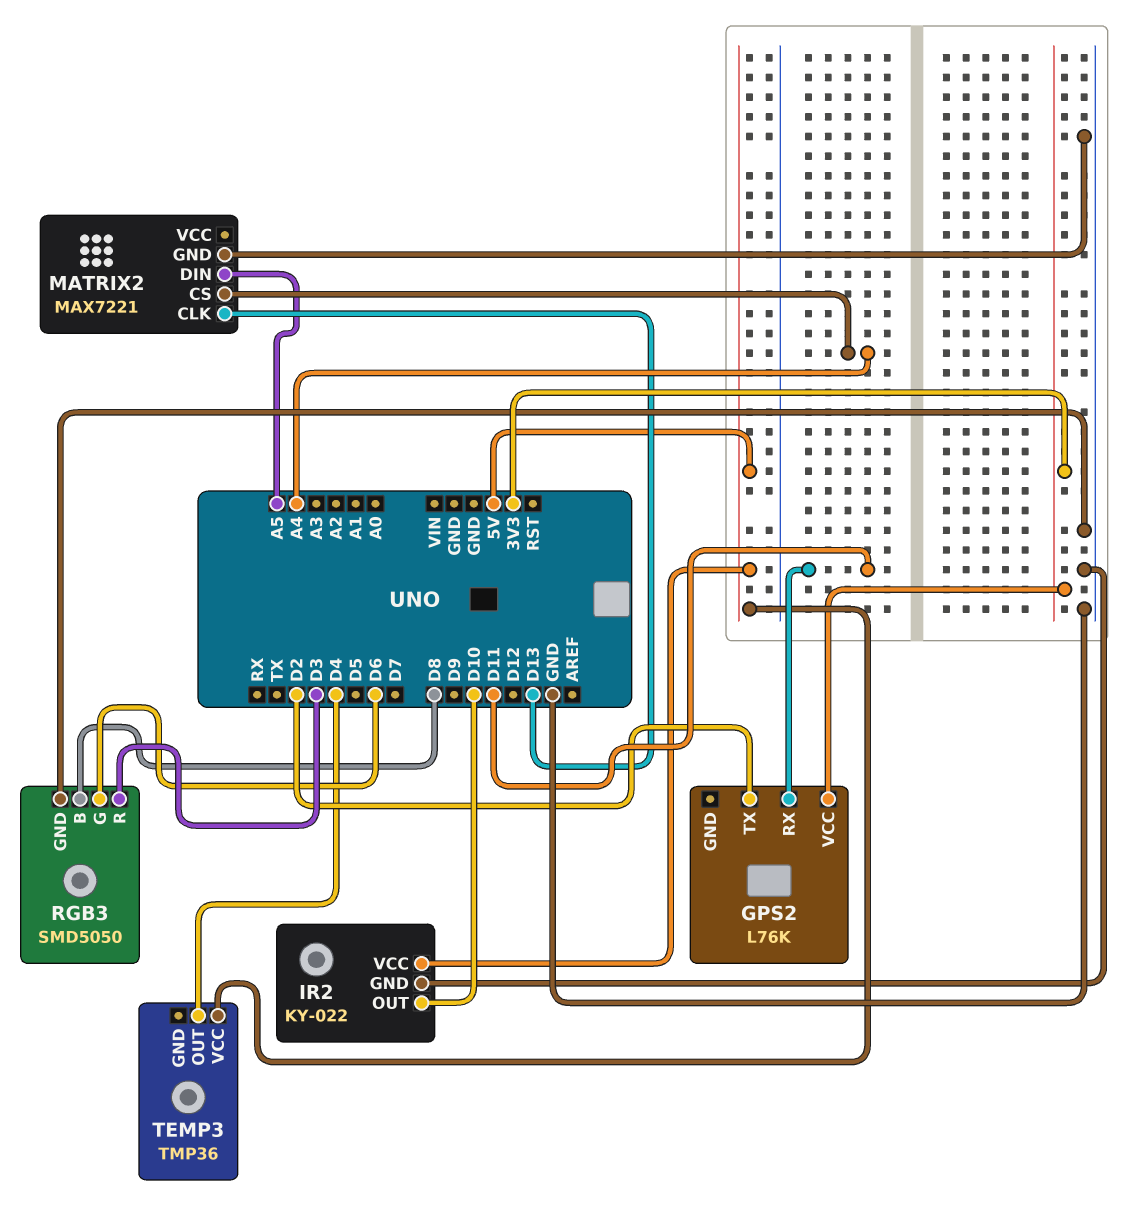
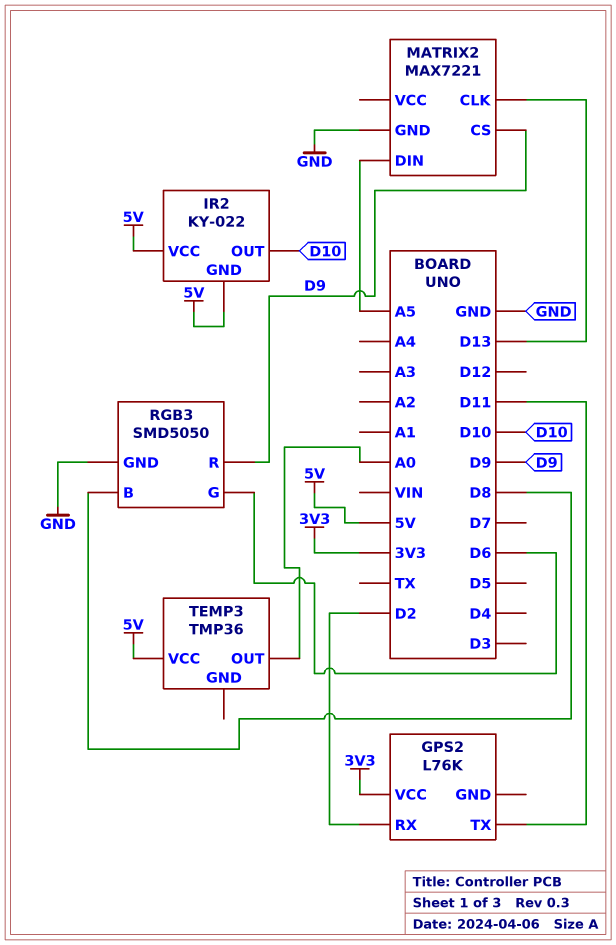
GPS2 pin RX: D11 -> D2
GPS2 pin TX: D2 -> D11
IR2 pin GND: GND -> 5V
MATRIX2 pin CS: A4 -> D9
RGB3 pin R: D3 -> D9
TEMP3 pin OUT: D4 -> A0

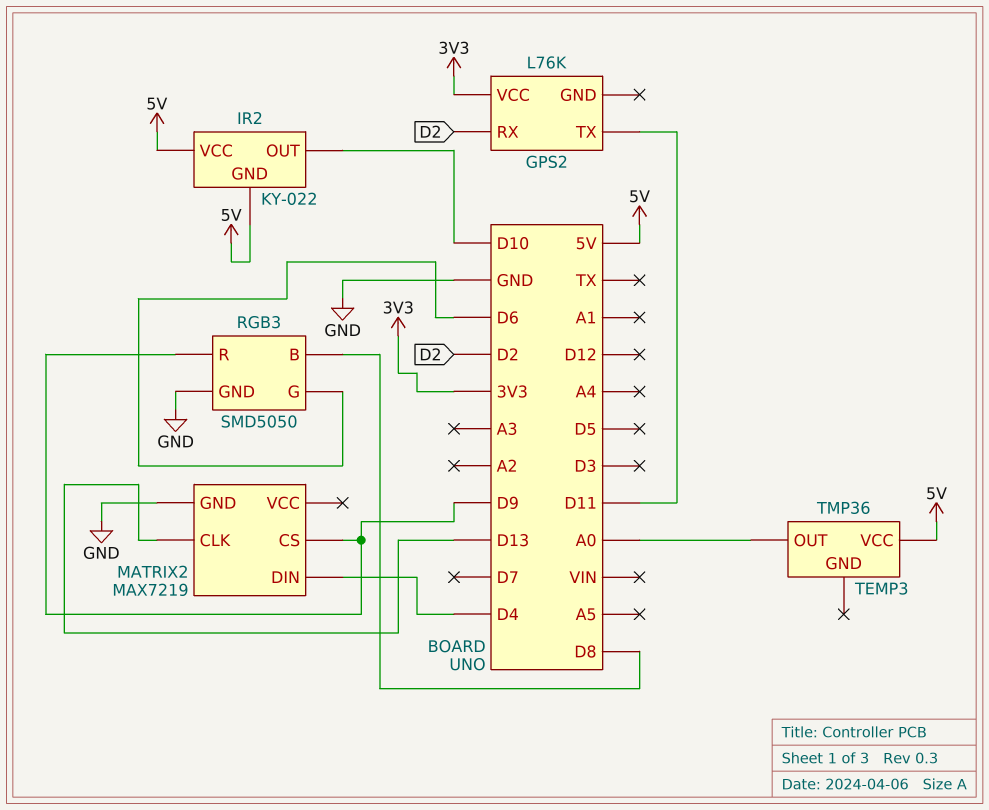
MATRIX2: MAX7221 -> MAX7219
MATRIX2 pin DIN: A5 -> D4

